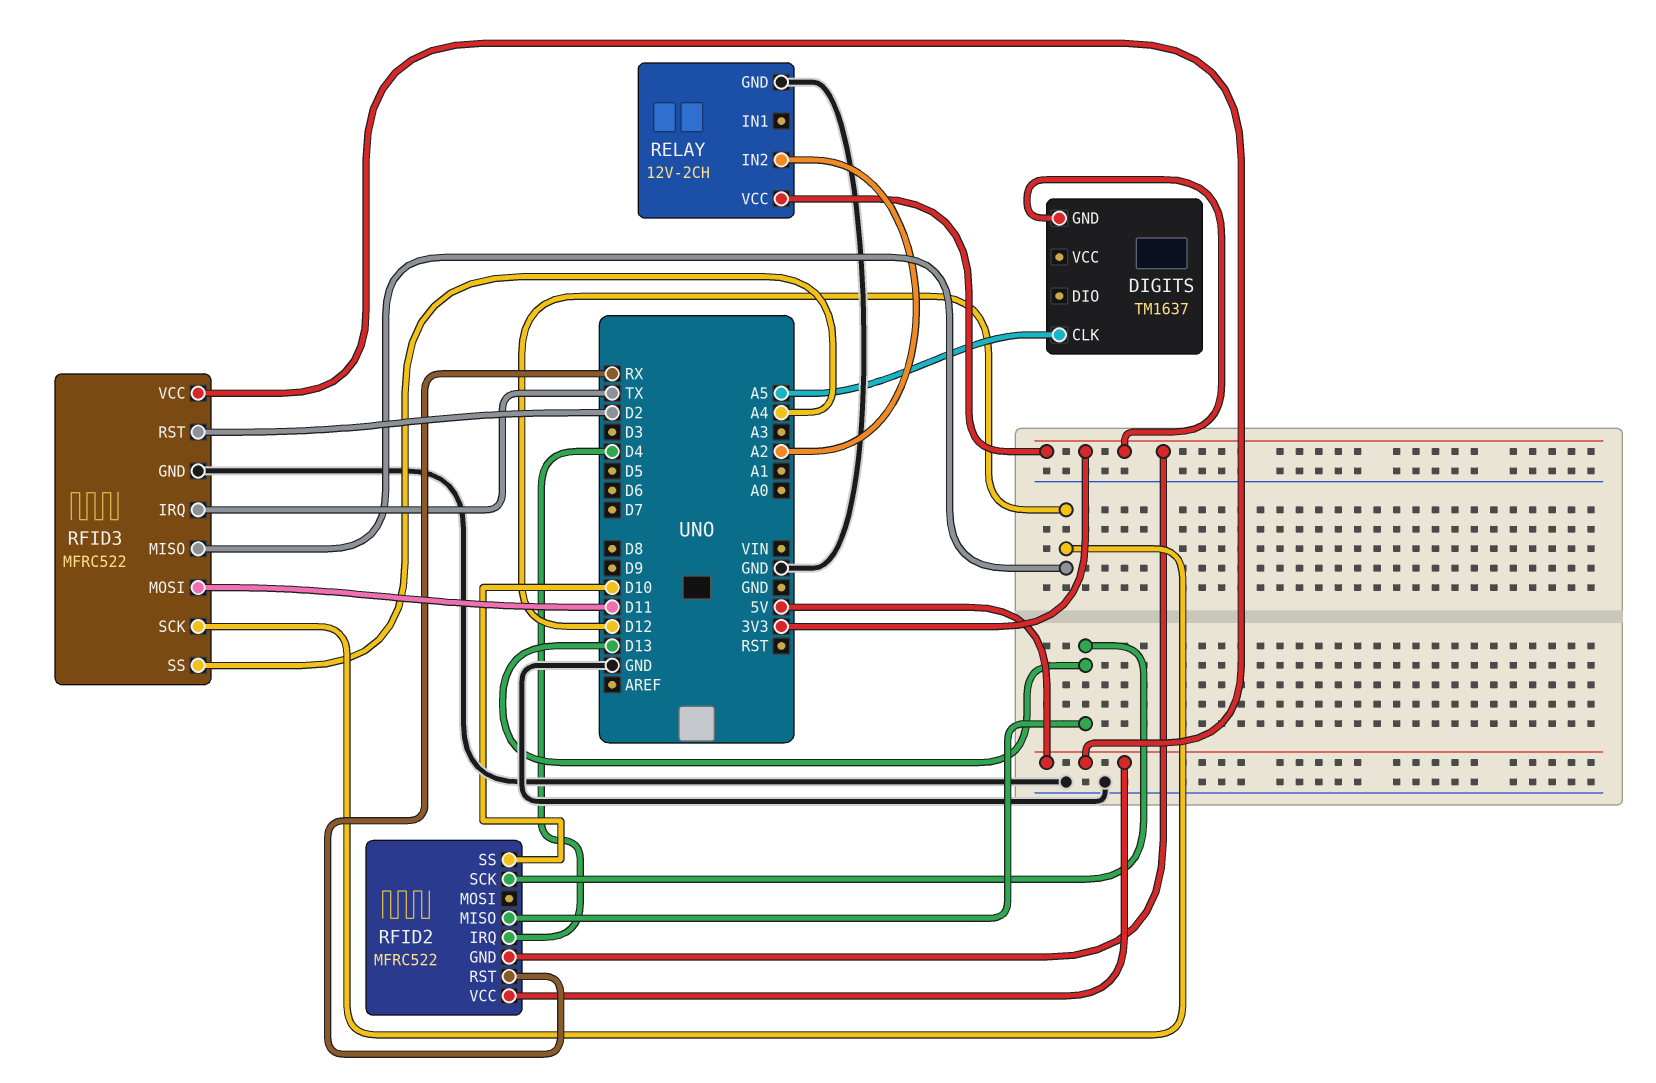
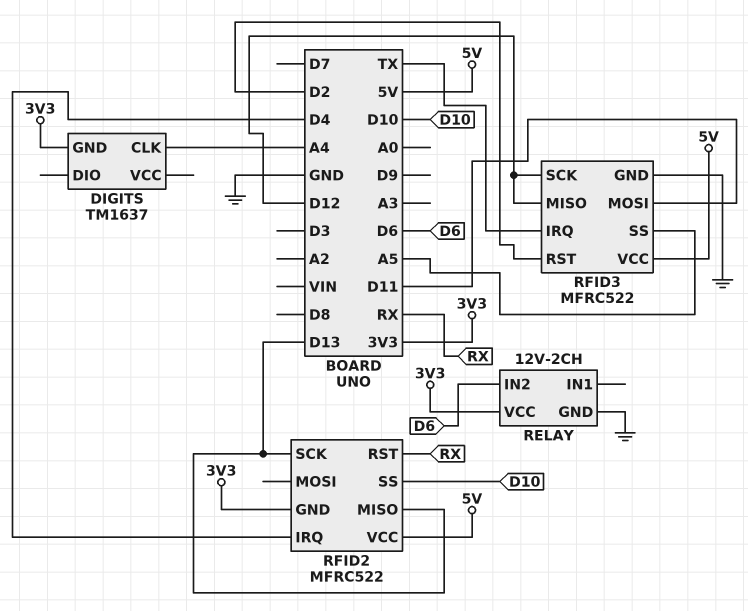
DIGITS pin CLK: A5 -> A4
RELAY pin IN2: A2 -> D6
RFID3 pin SS: A4 -> A5

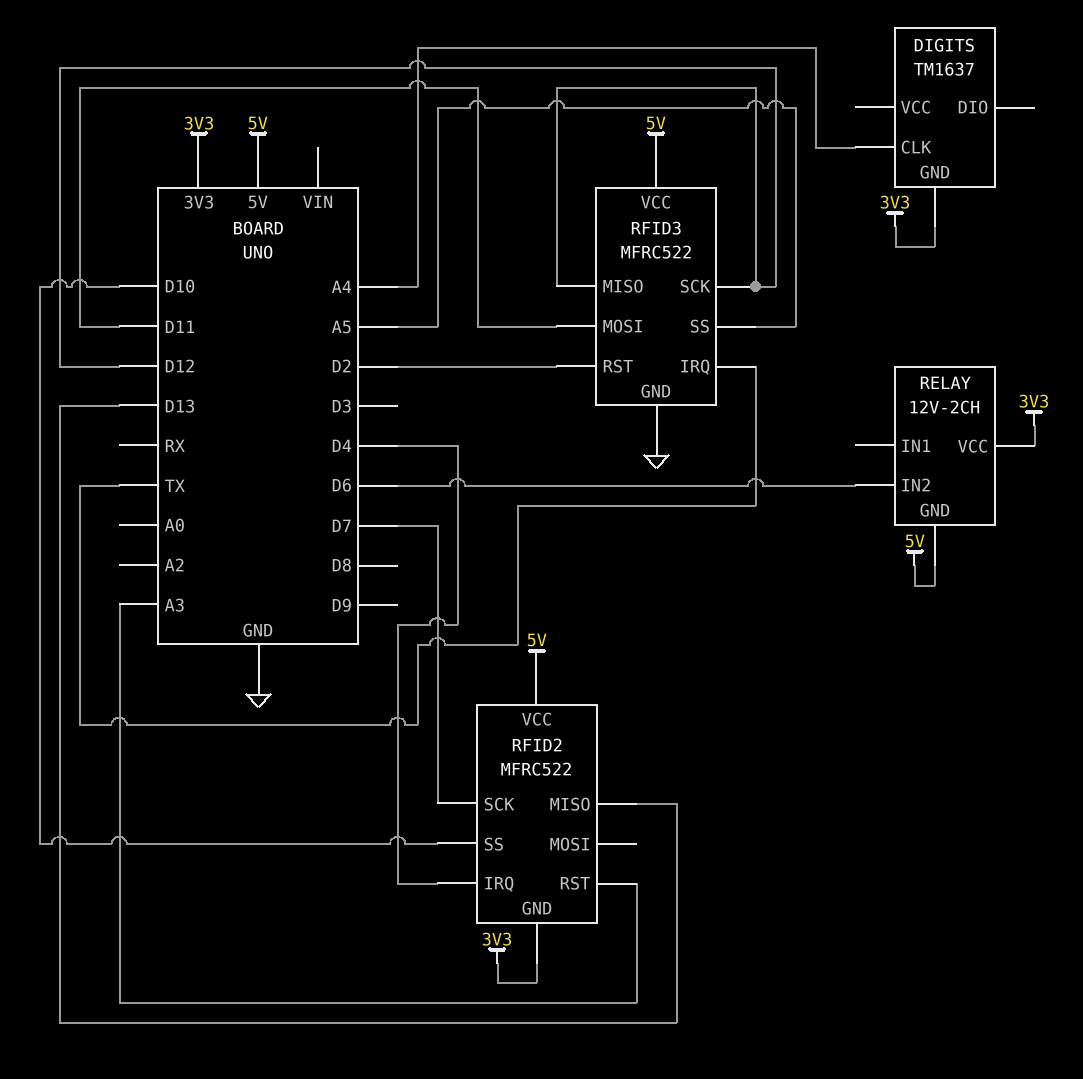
RELAY pin GND: GND -> 5V
RFID2 pin RST: RX -> A3
RFID2 pin SCK: D13 -> D7

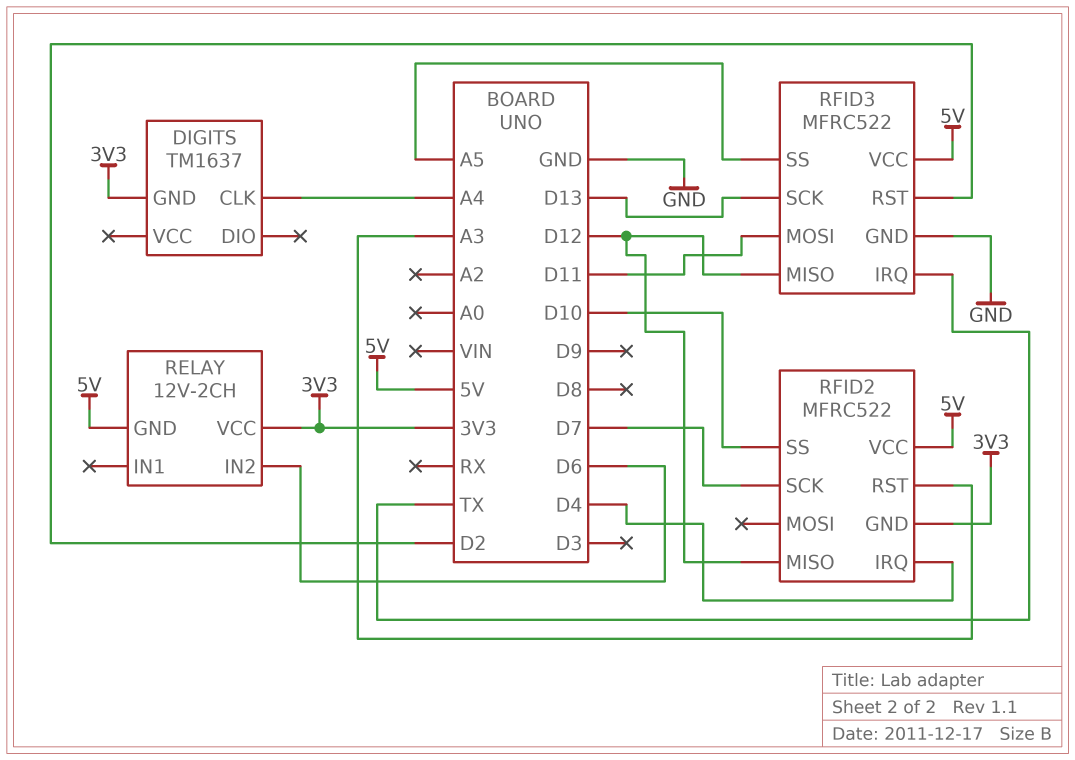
RFID2 pin MISO: D13 -> D12
RFID3 pin SCK: D12 -> D13

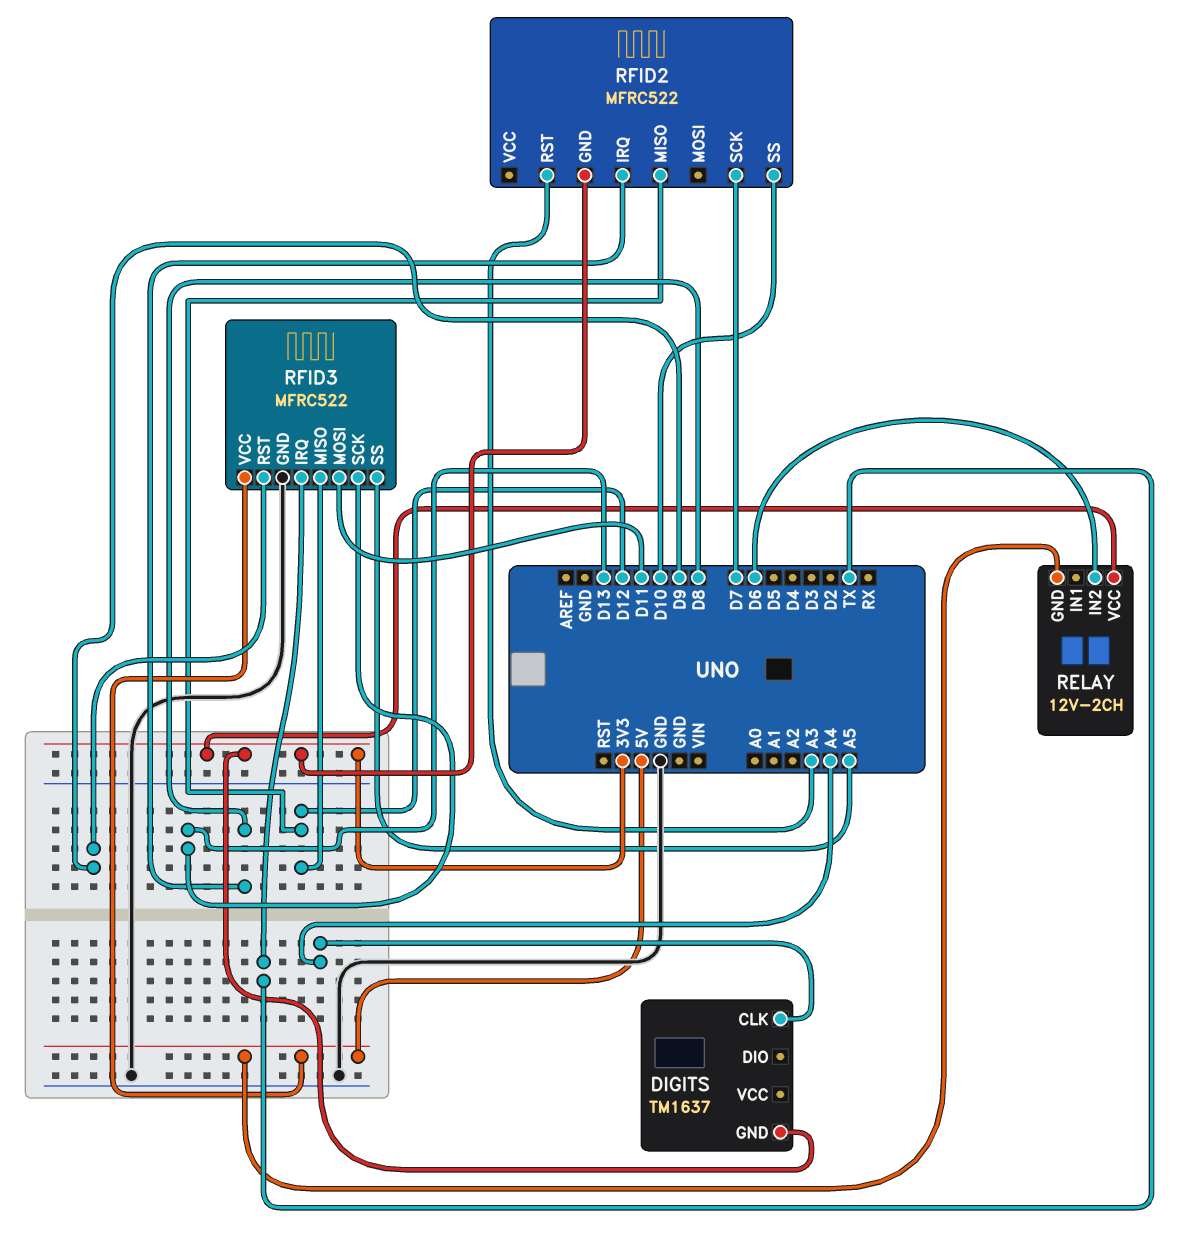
RFID2 pin IRQ: D4 -> D8
RFID2 pin VCC: 5V -> none
RFID3 pin RST: D2 -> D9

